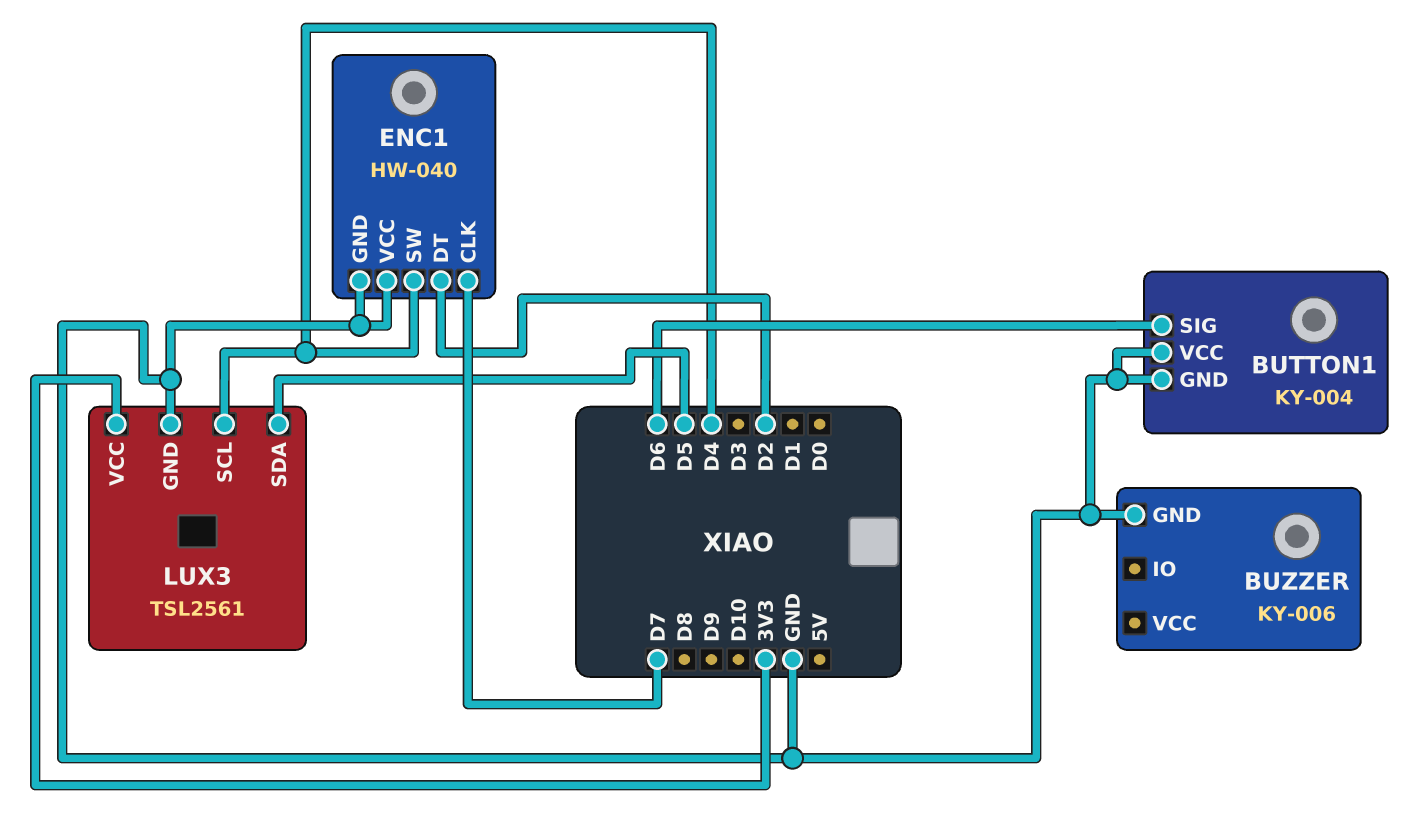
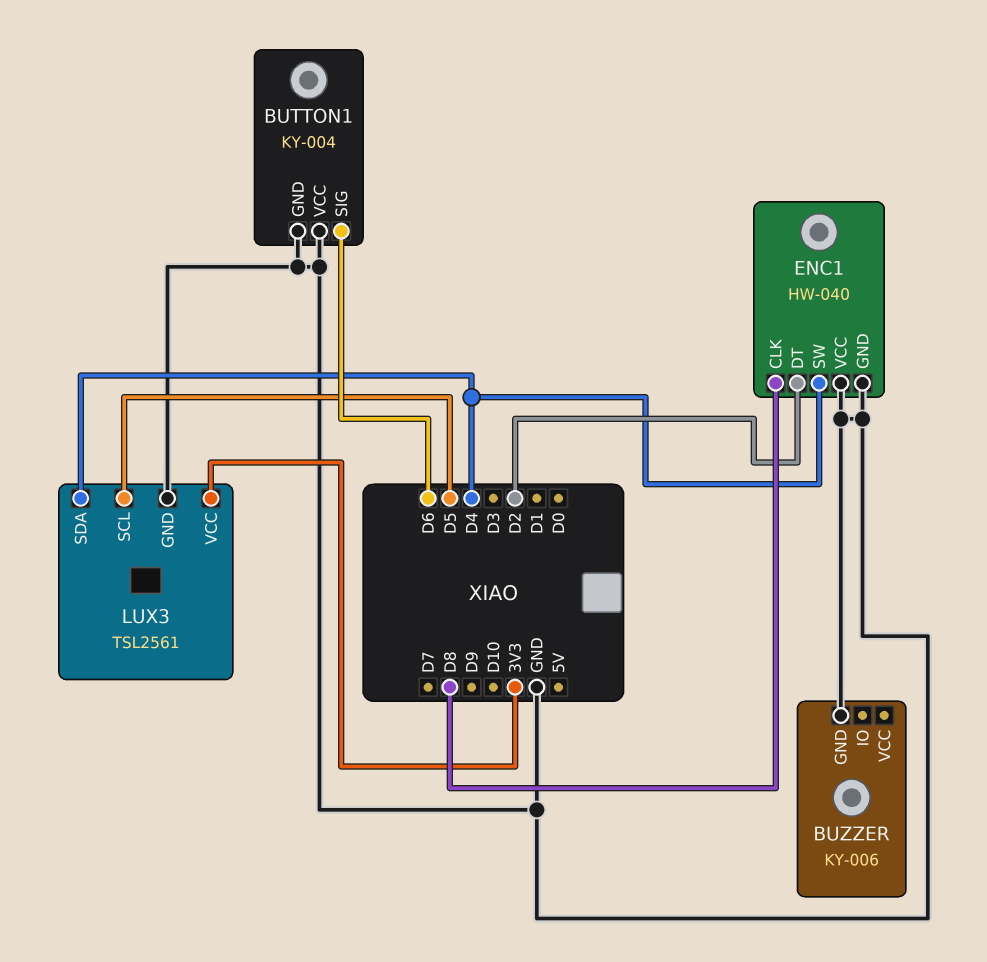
ENC1 pin CLK: D7 -> D8
LUX3 pin SCL: D4 -> D5
LUX3 pin SDA: D5 -> D4

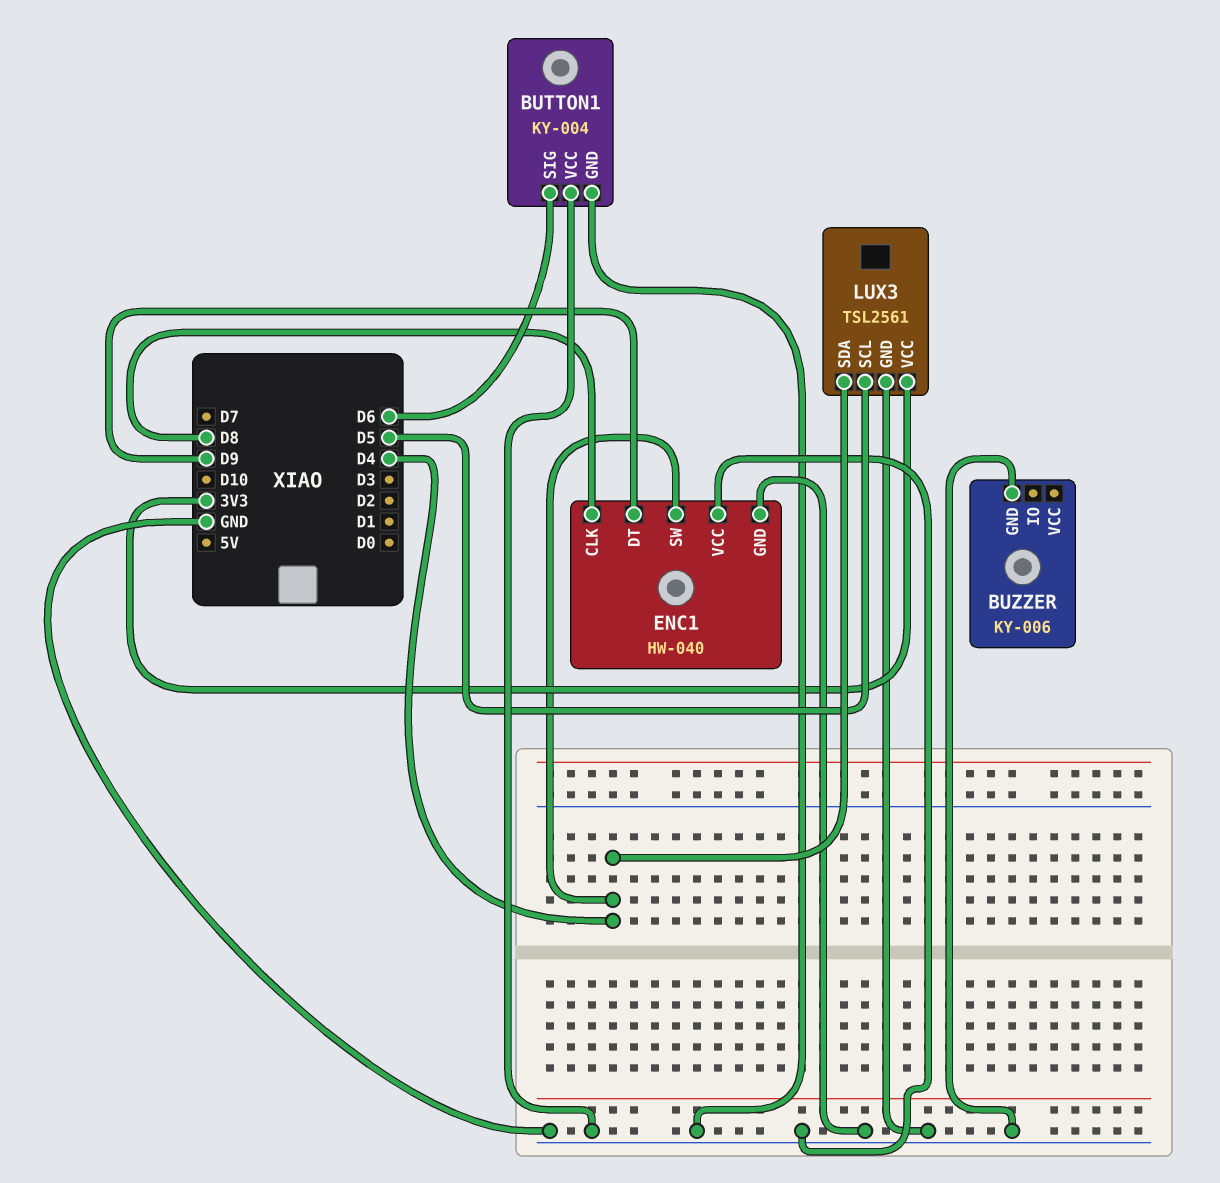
ENC1 pin DT: D2 -> D9

